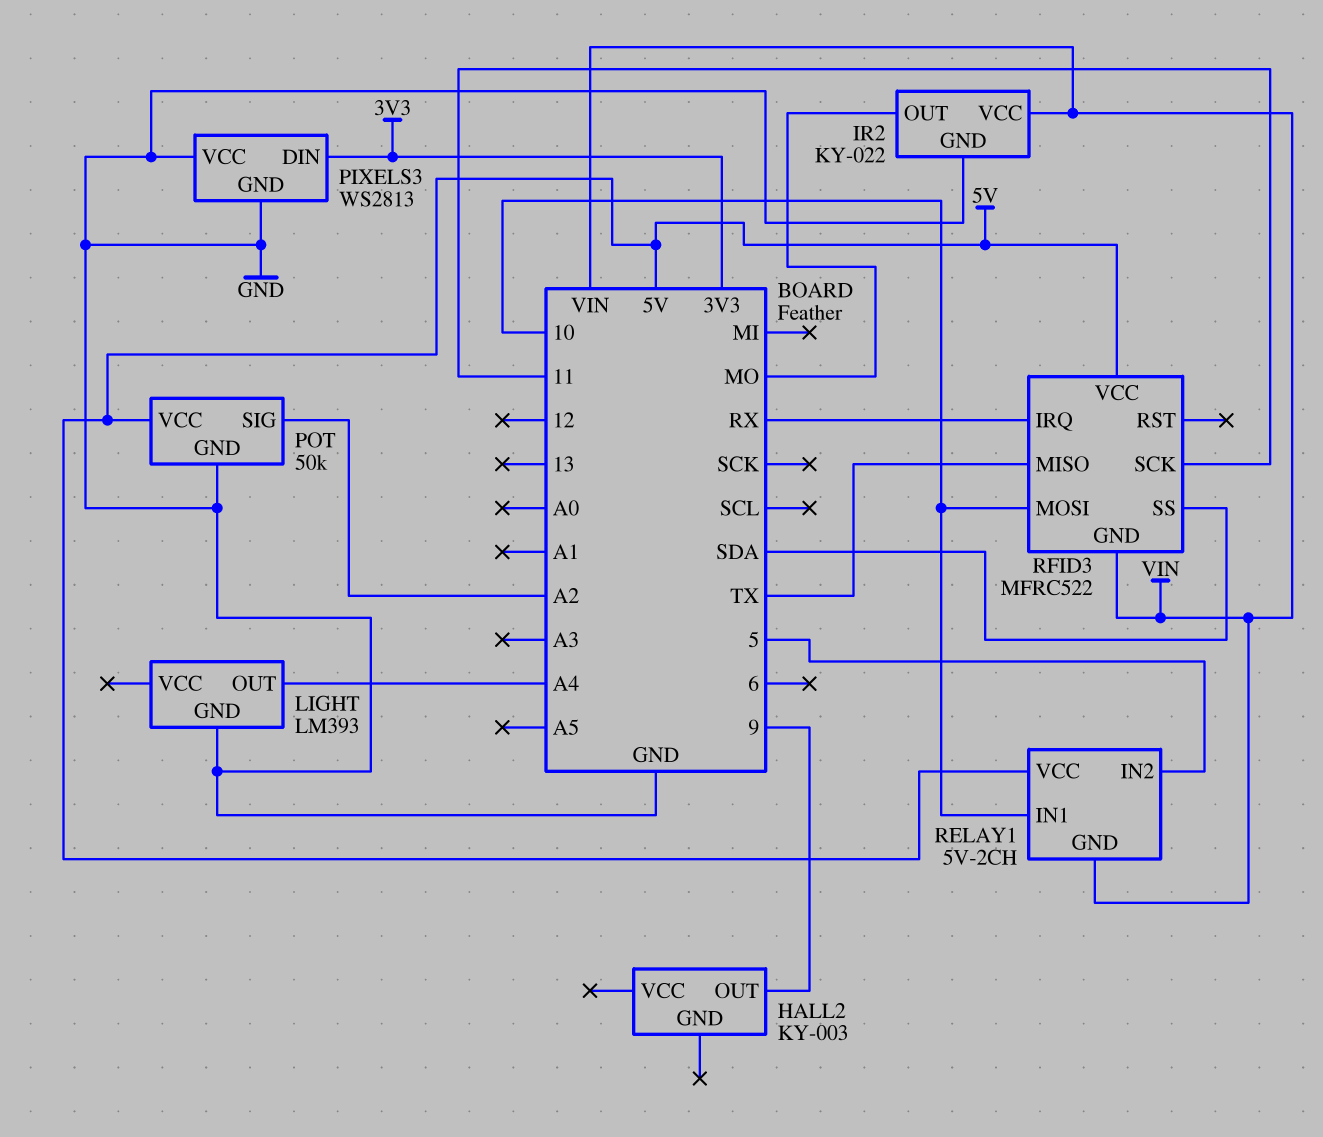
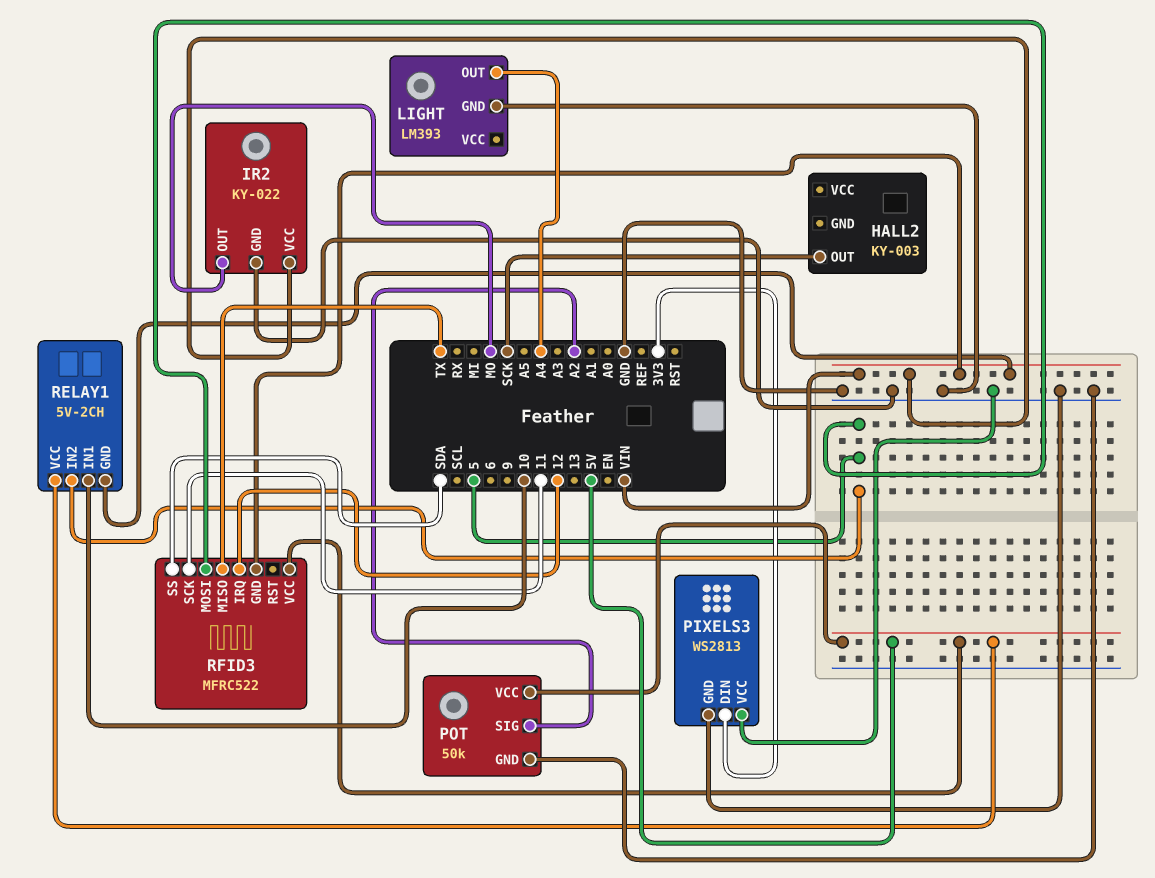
HALL2 pin OUT: 9 -> SCK
RFID3 pin IRQ: RX -> 12
RFID3 pin MOSI: 10 -> 5

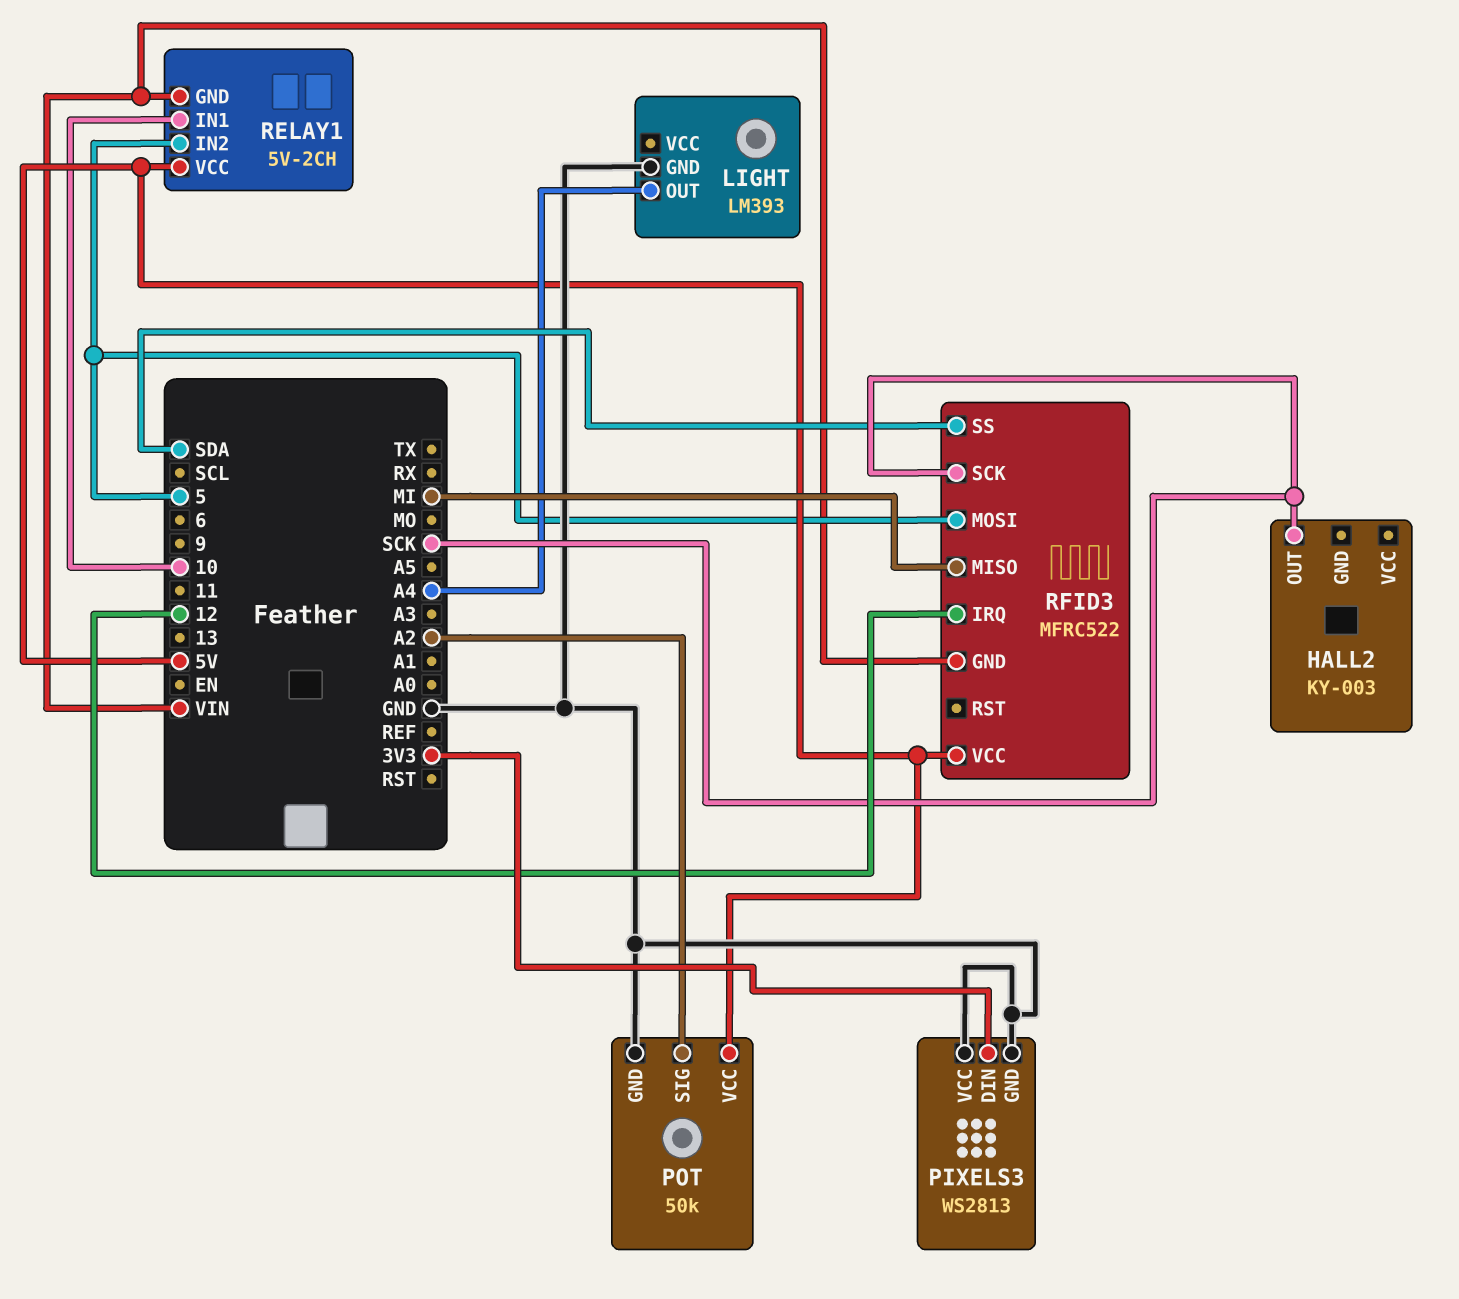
IR2: KY-022 -> none
IR2 pin GND: GND -> none
IR2 pin OUT: MO -> none
IR2 pin VCC: VIN -> none
RFID3 pin MISO: TX -> MI
RFID3 pin SCK: 11 -> SCK

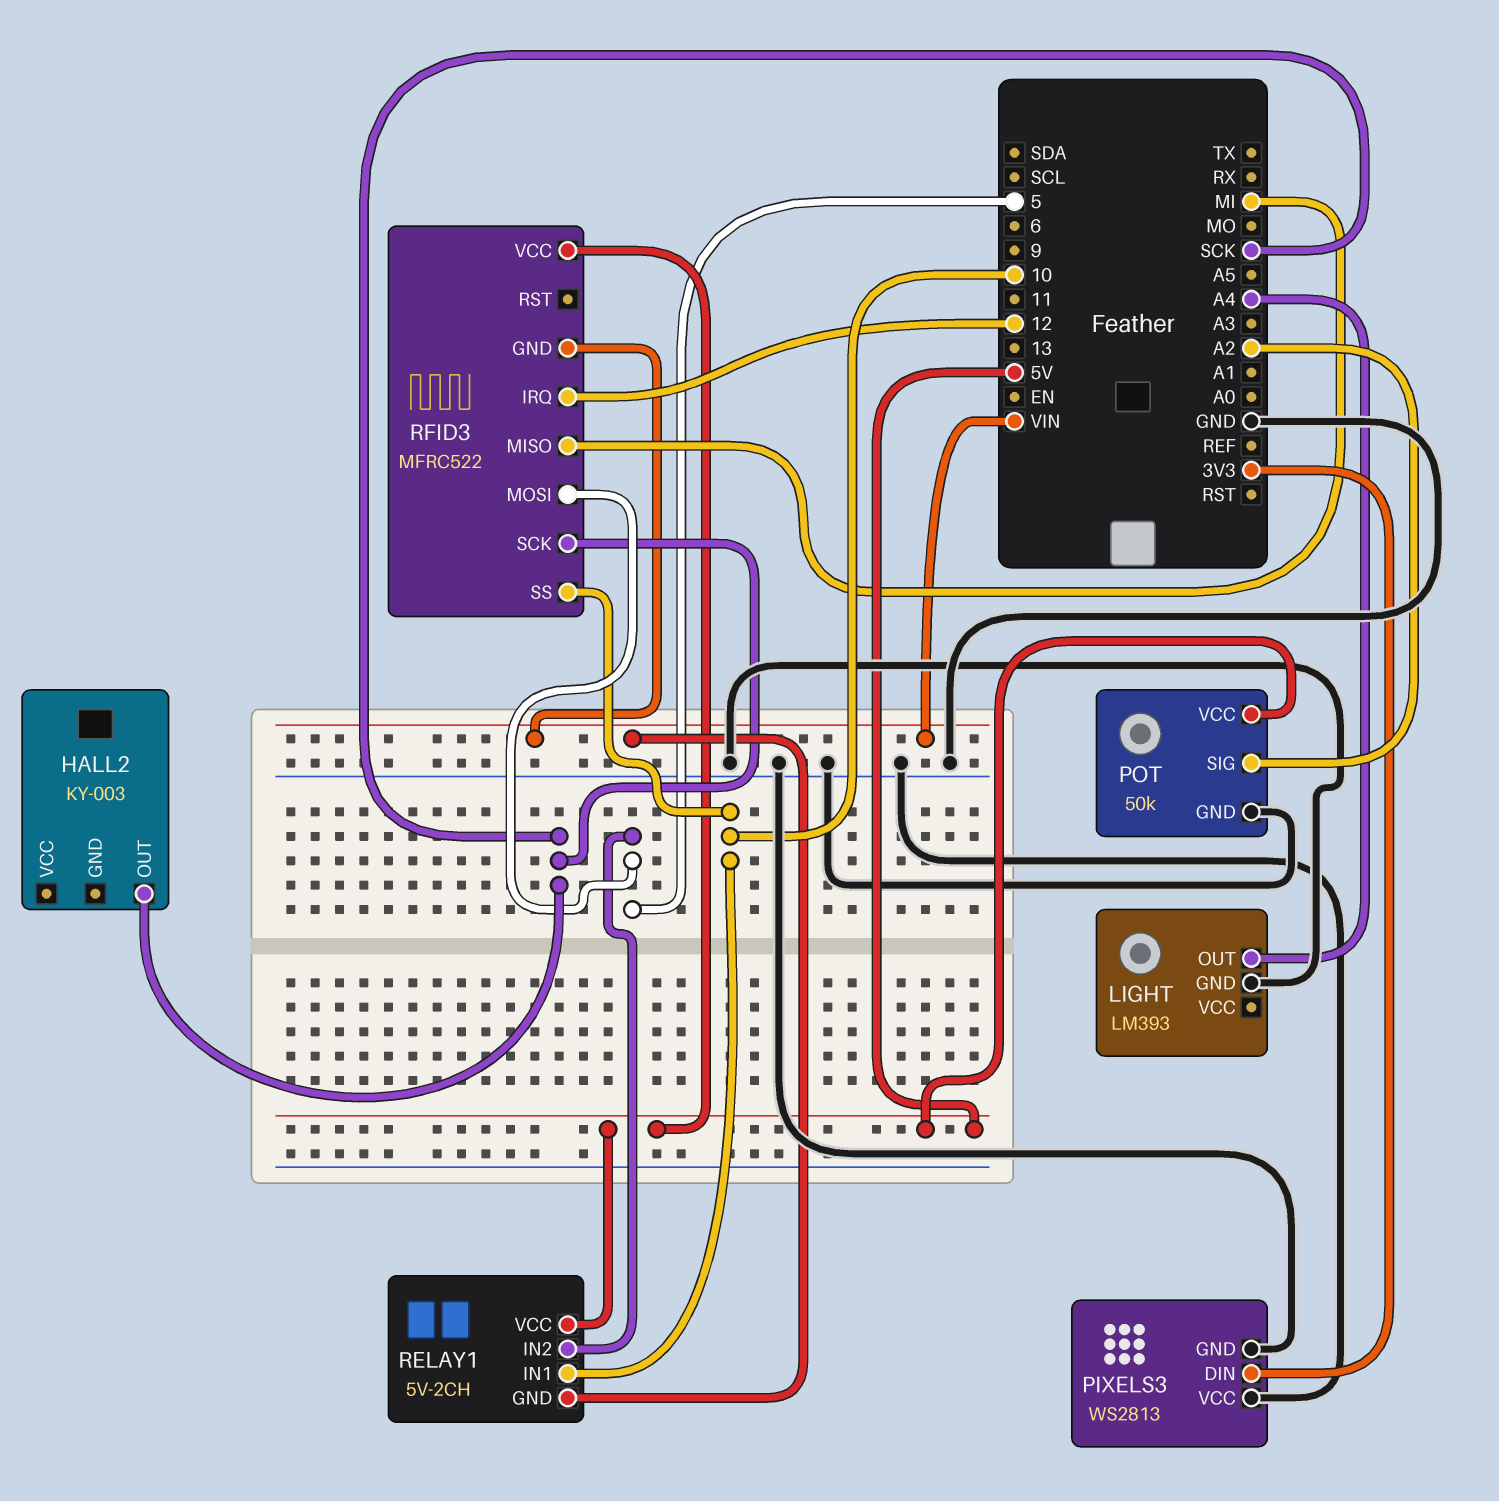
RFID3 pin SS: SDA -> 10

